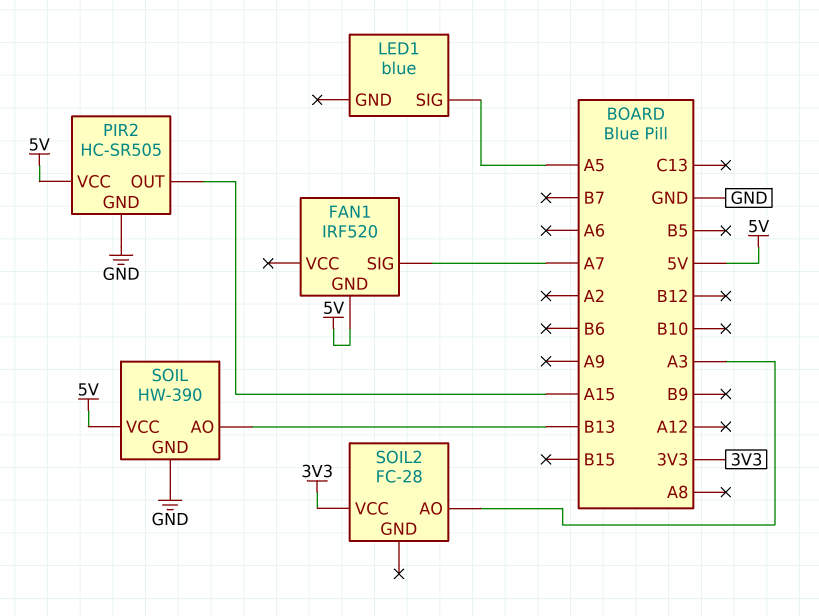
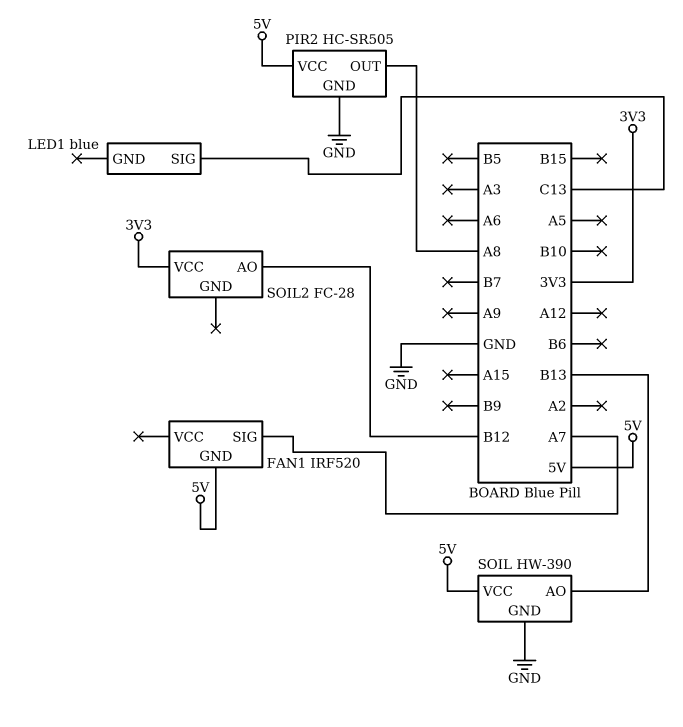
LED1 pin SIG: A5 -> C13
PIR2 pin OUT: A15 -> A8
SOIL2 pin AO: A3 -> B12

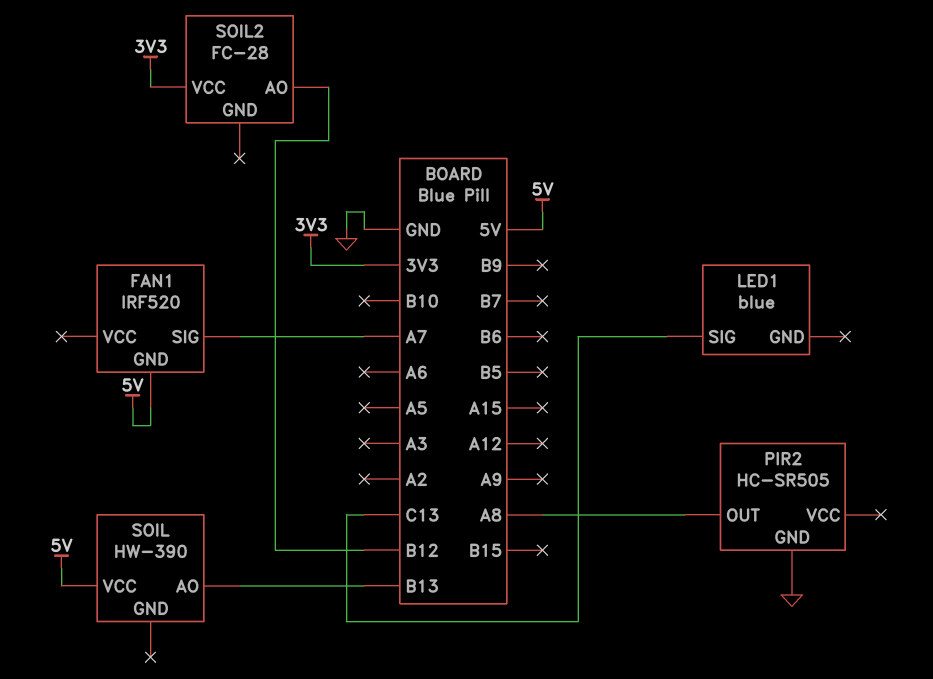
PIR2 pin VCC: 5V -> none
SOIL pin GND: GND -> none

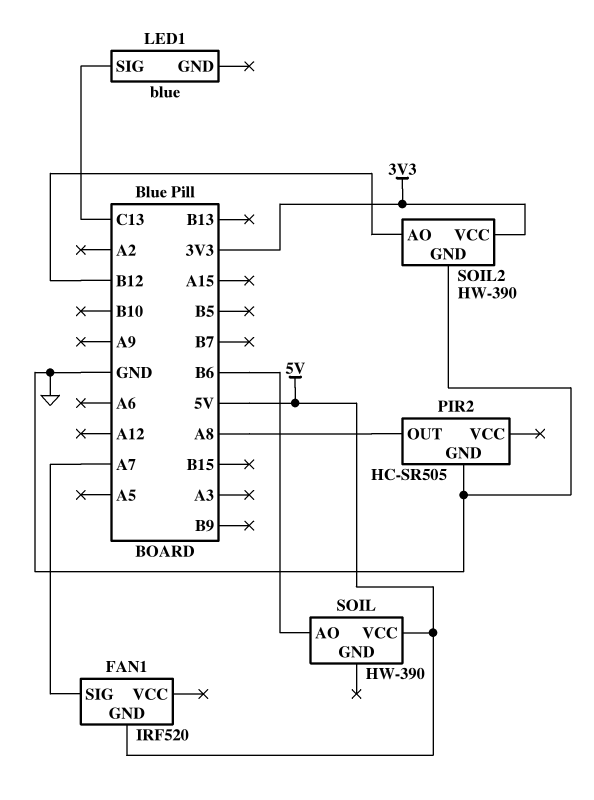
SOIL pin AO: B13 -> B6
SOIL2: FC-28 -> HW-390
SOIL2 pin GND: none -> GND

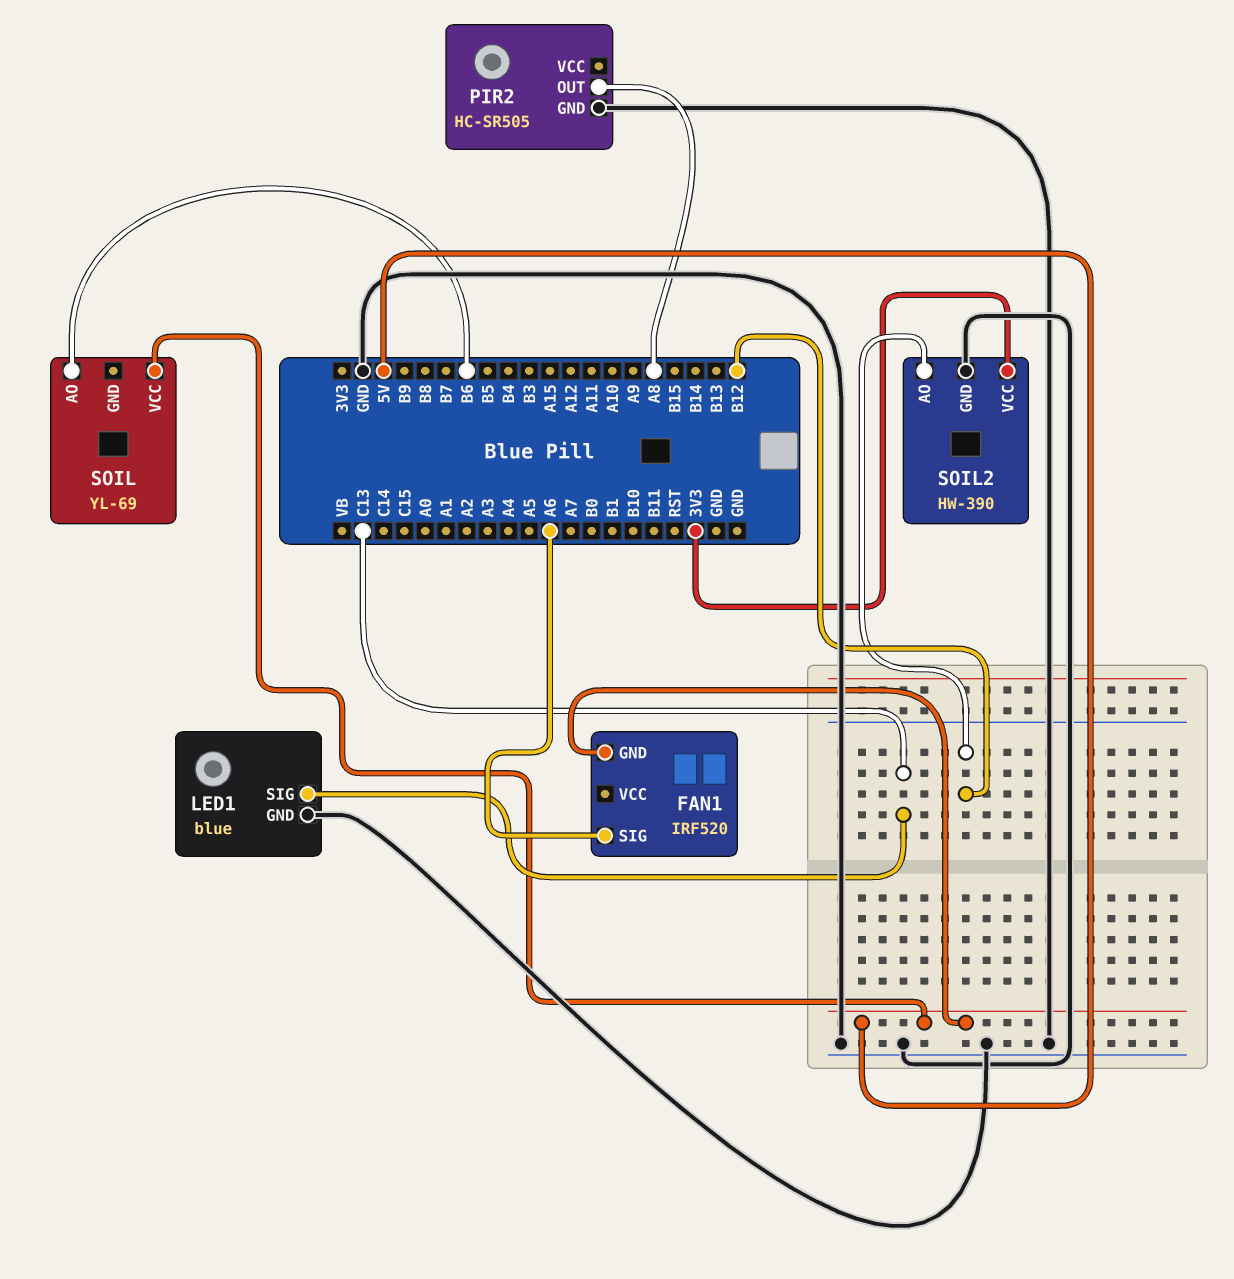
FAN1 pin SIG: A7 -> A6
LED1 pin GND: none -> GND
SOIL: HW-390 -> YL-69

